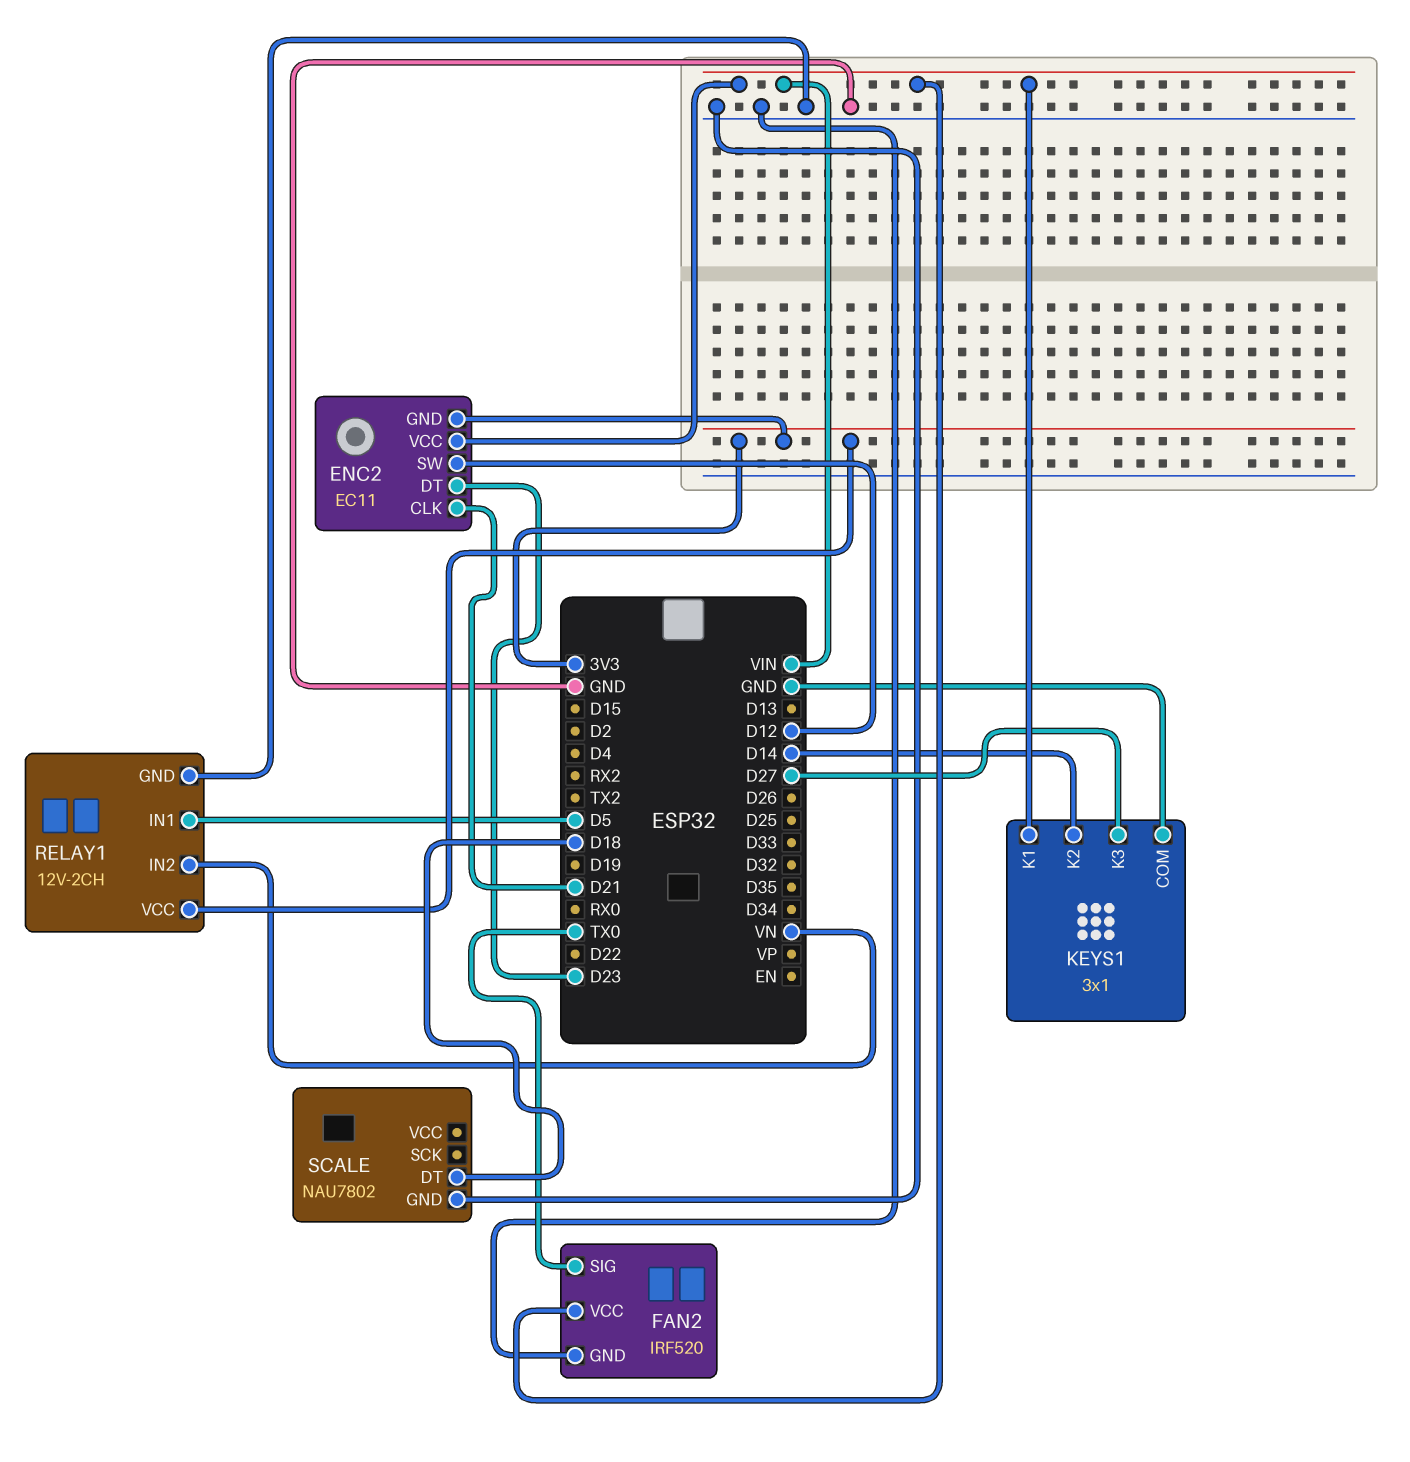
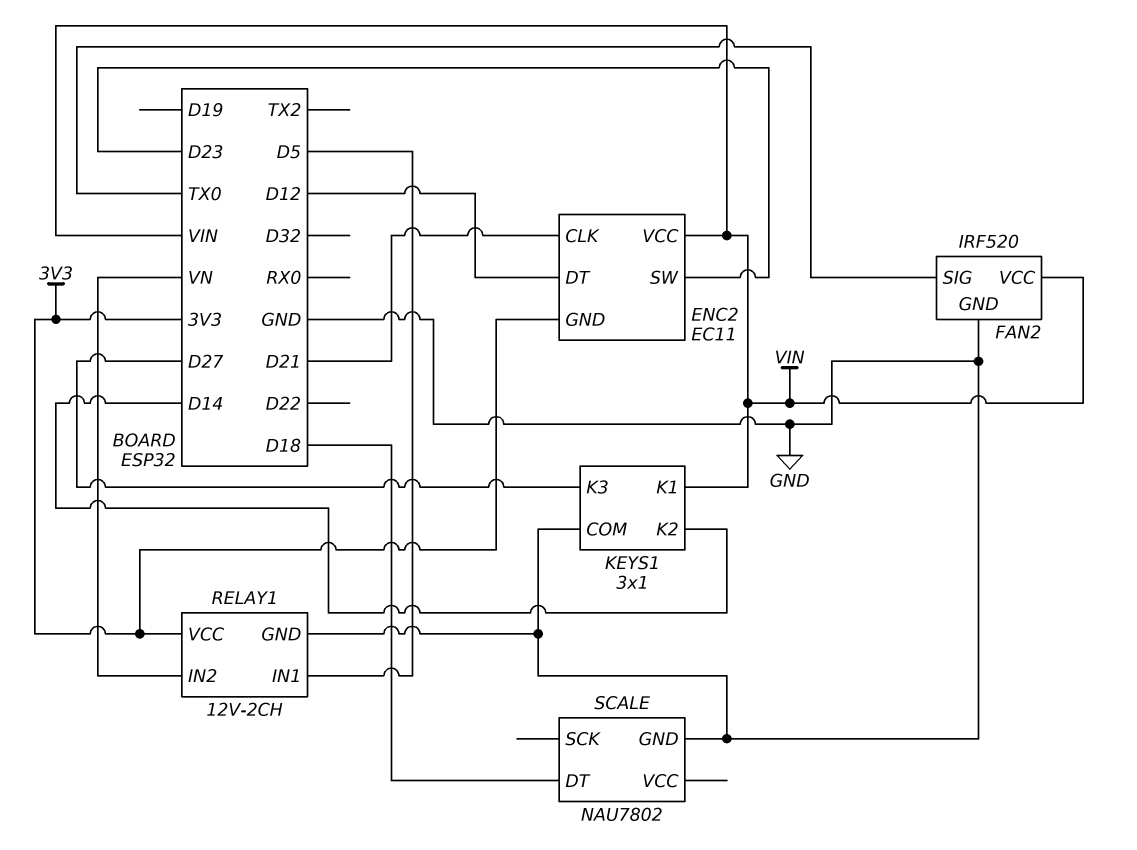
ENC2 pin DT: D23 -> D12
ENC2 pin SW: D12 -> D23

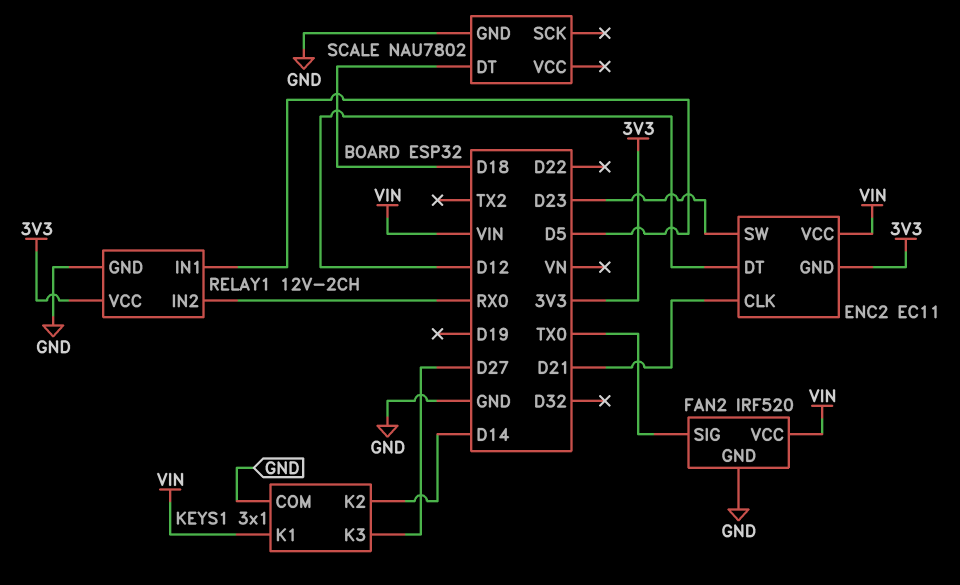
RELAY1 pin IN2: VN -> RX0

